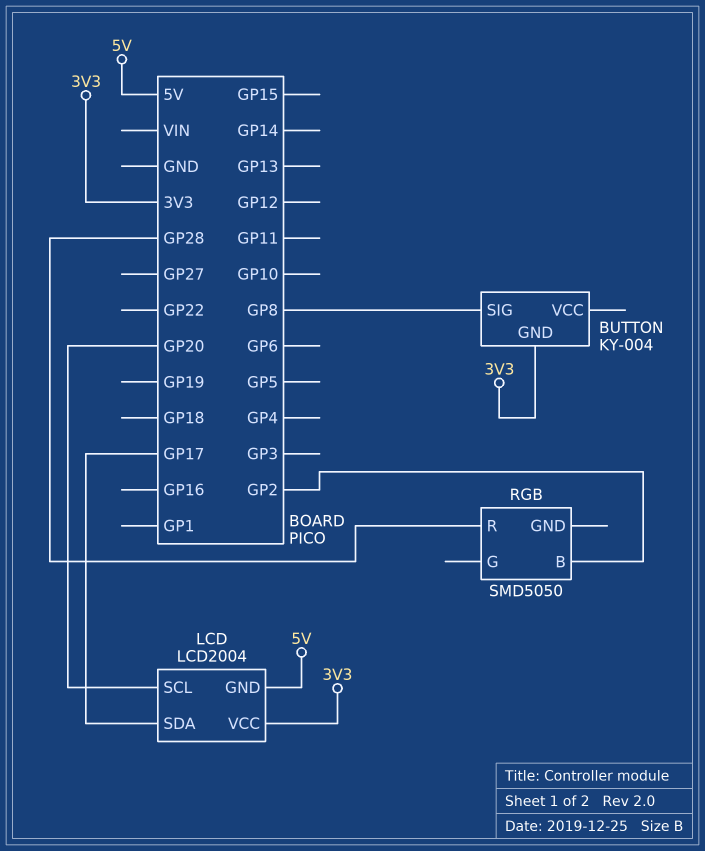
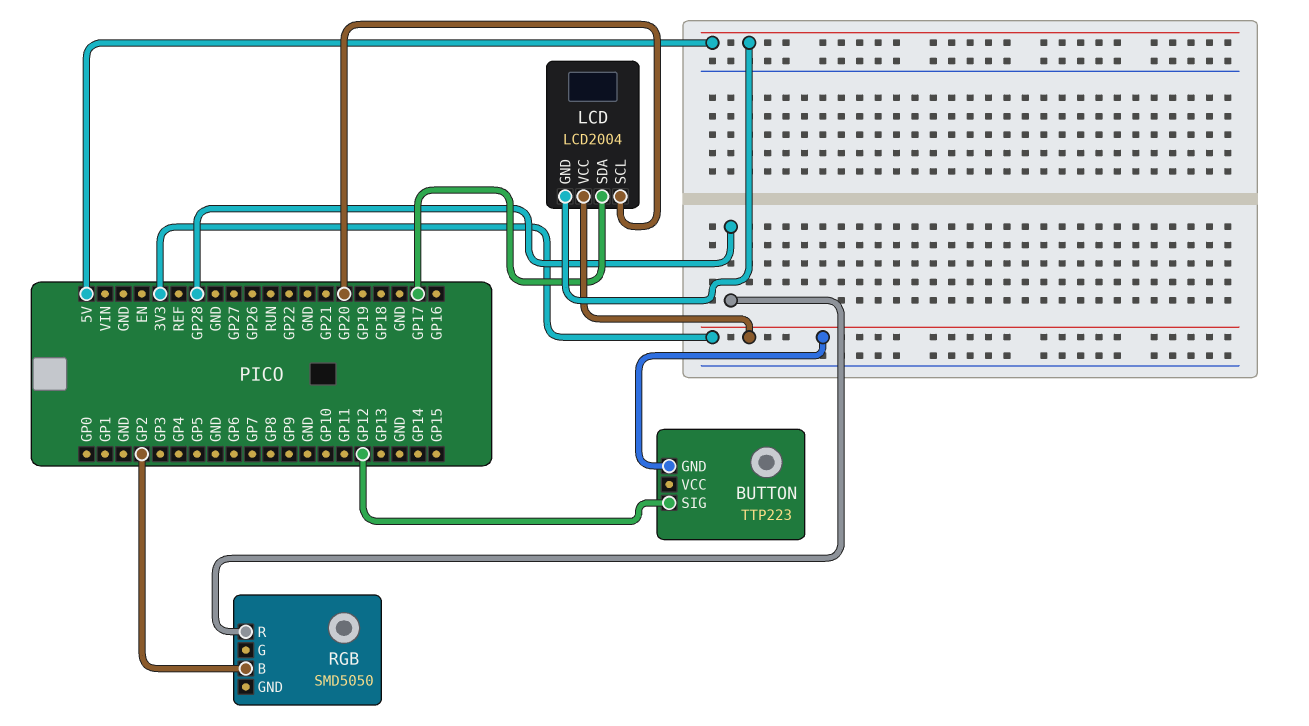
BUTTON: KY-004 -> TTP223
BUTTON pin SIG: GP8 -> GP12

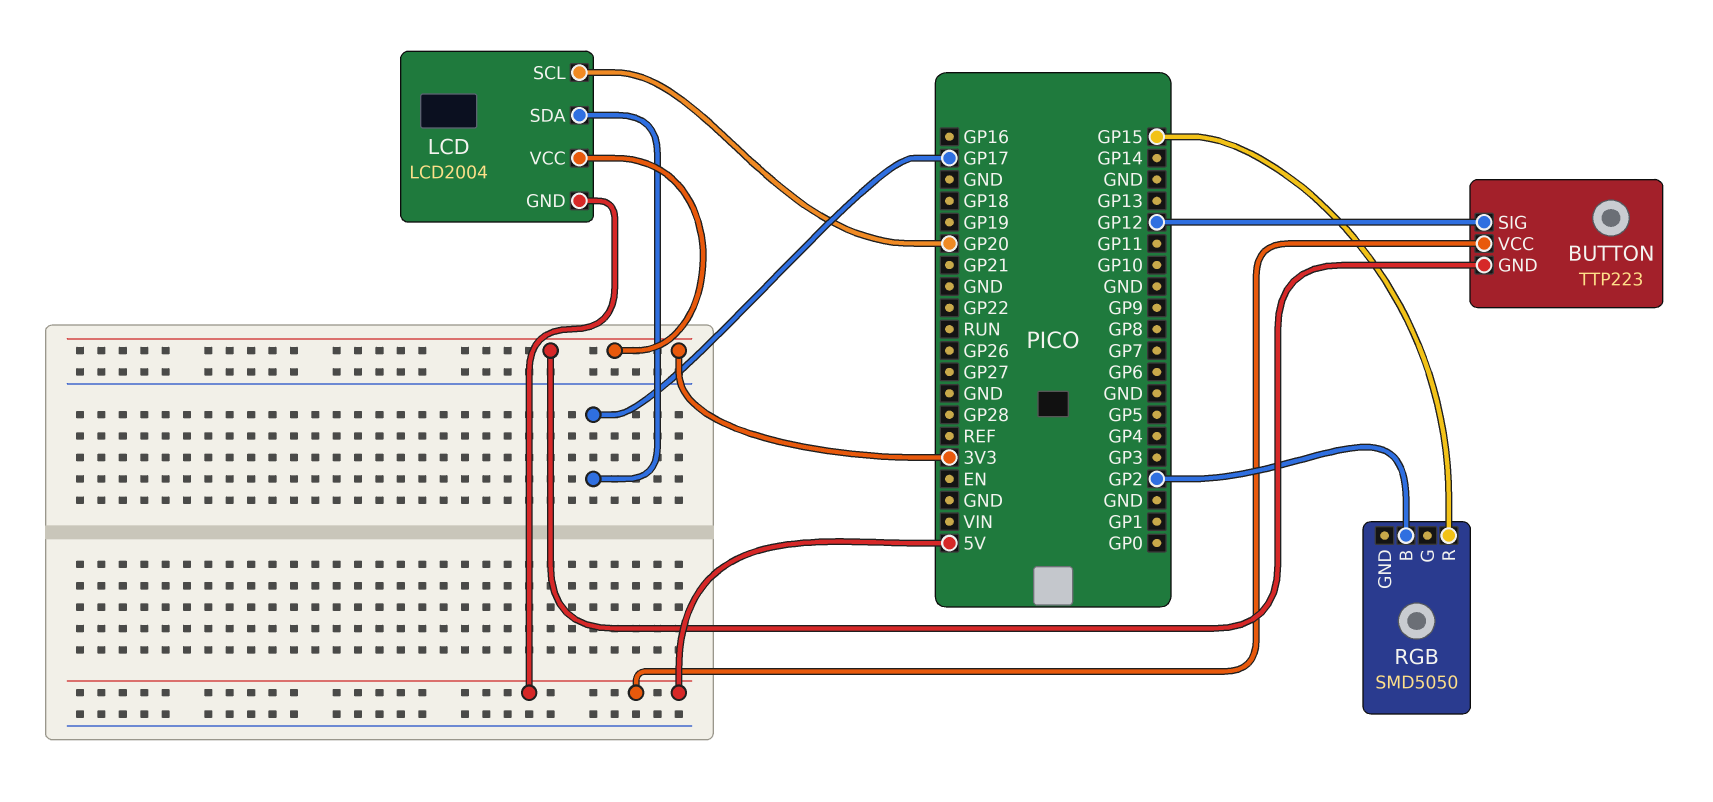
BUTTON pin VCC: none -> 5V
RGB pin R: GP28 -> GP15

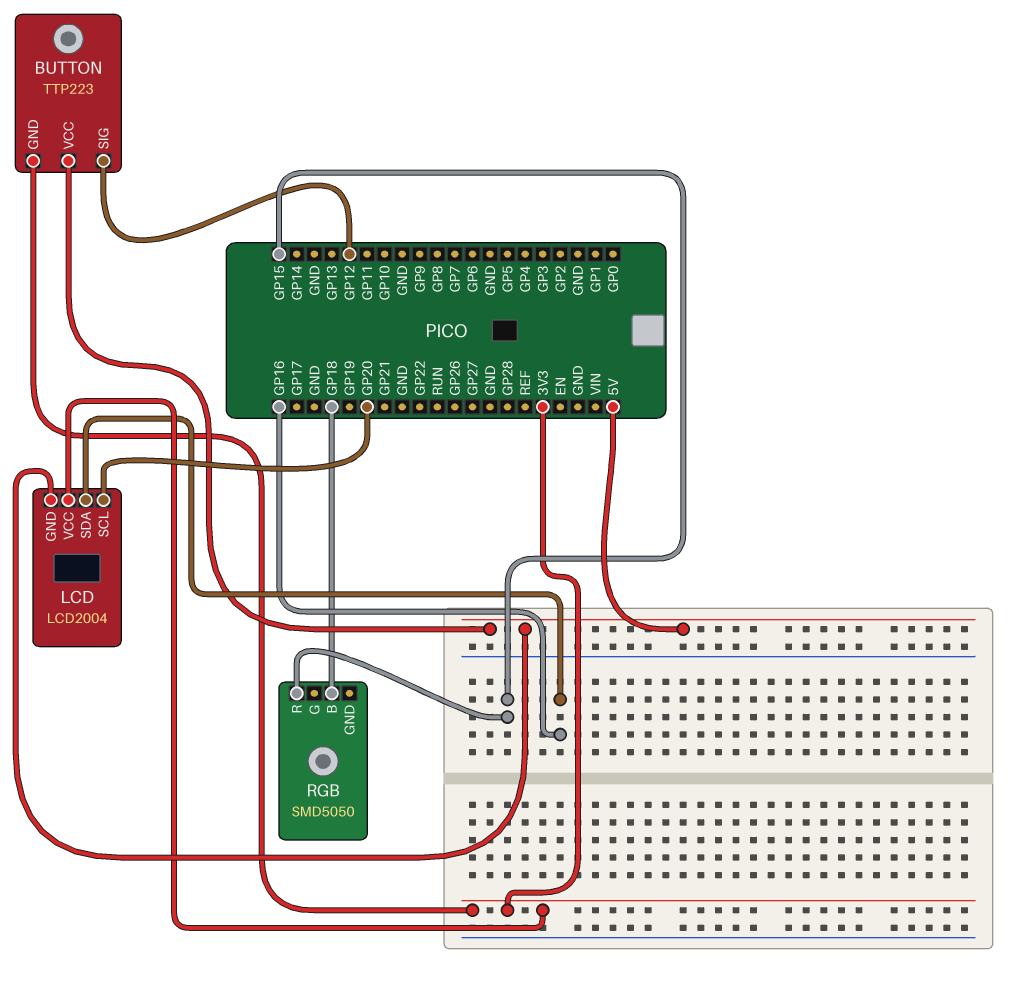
LCD pin SDA: GP17 -> GP16
RGB pin B: GP2 -> GP18

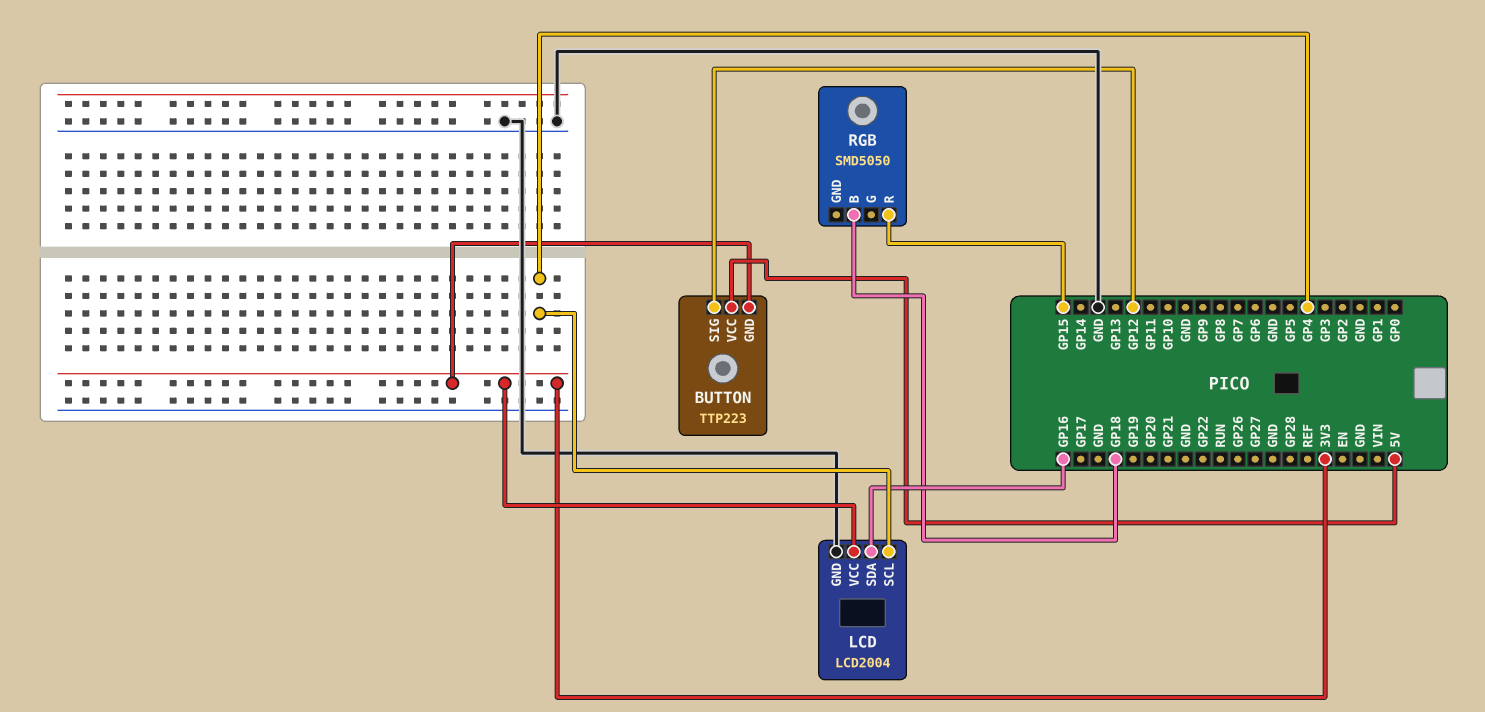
LCD pin GND: 5V -> GND
LCD pin SCL: GP20 -> GP4

